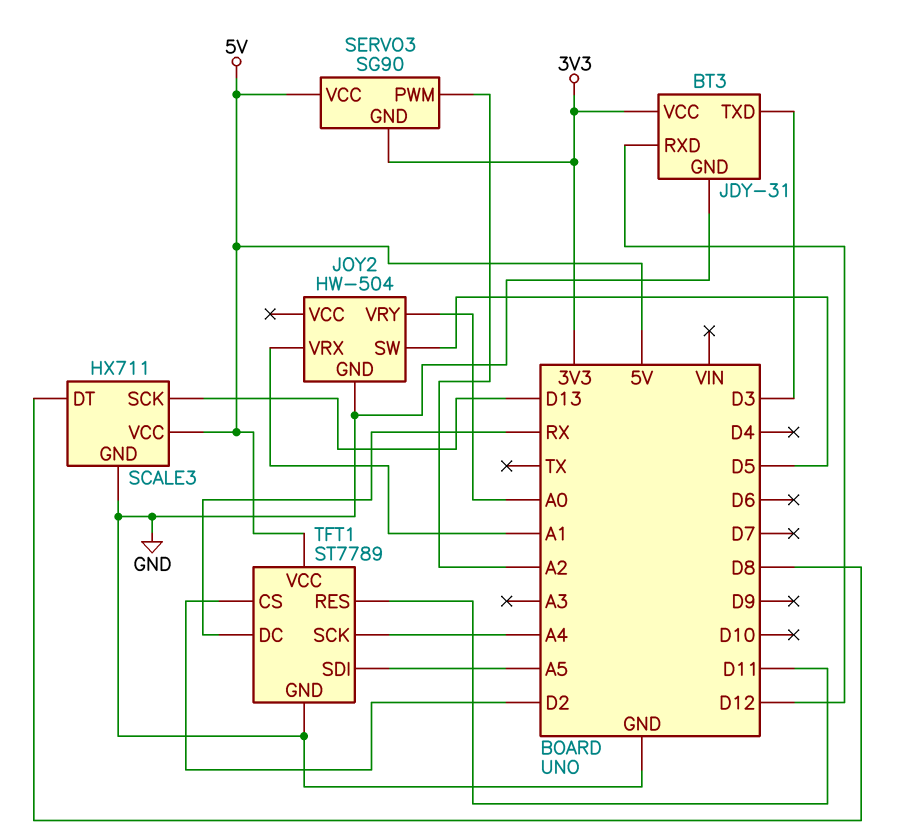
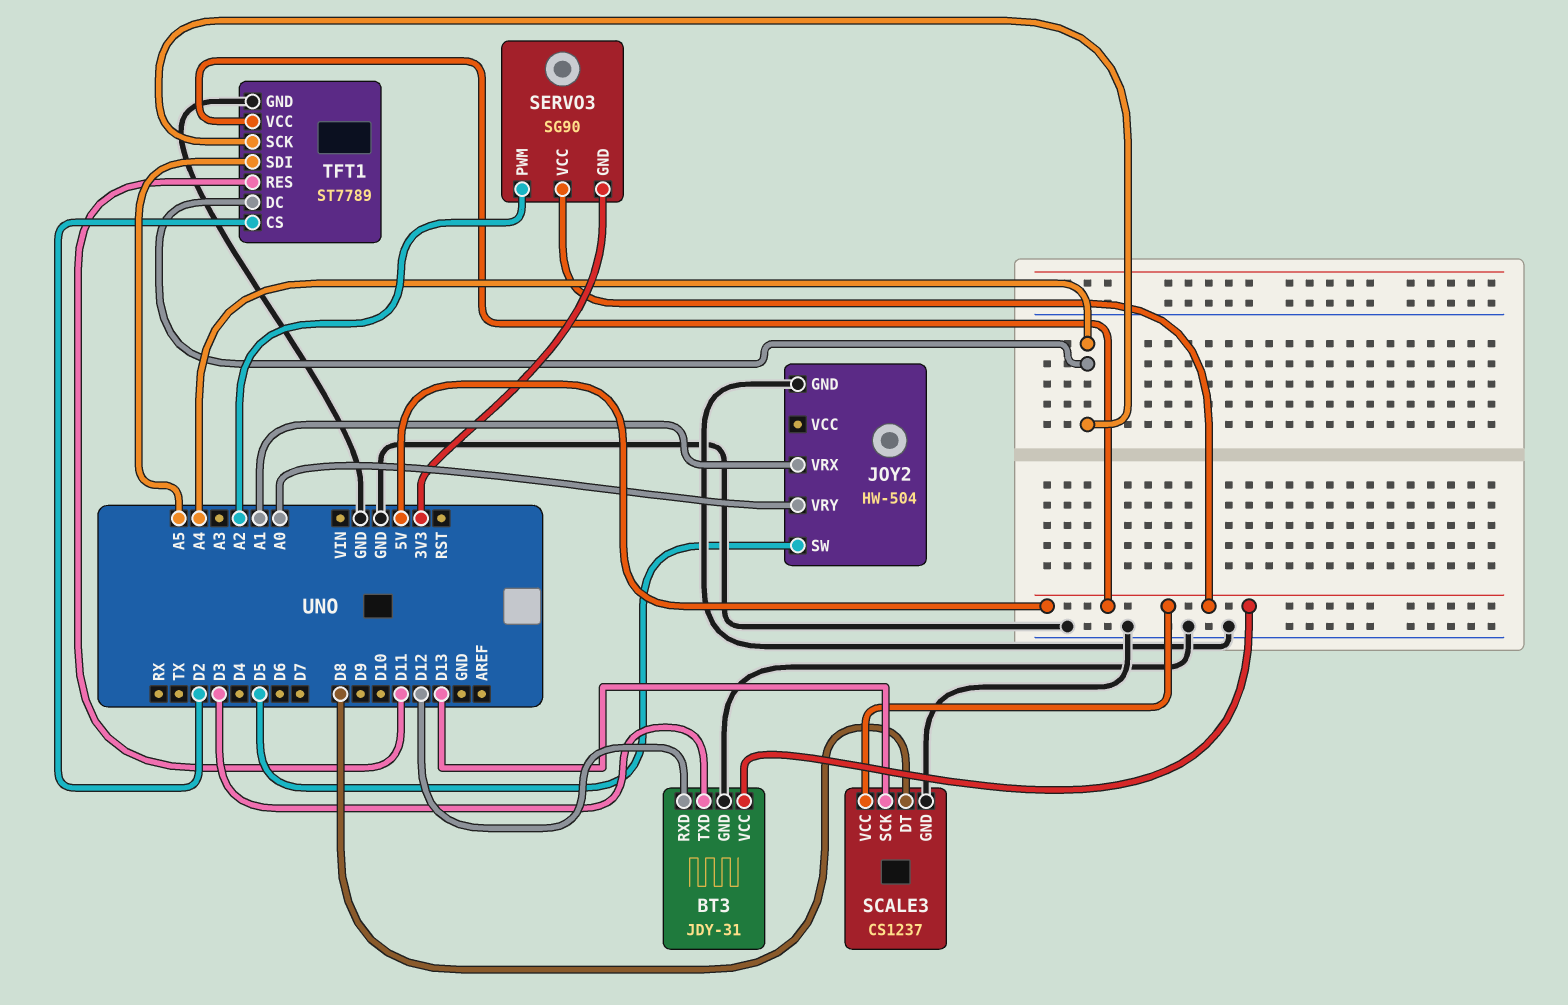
BT3 pin VCC: 3V3 -> 5V
SCALE3: HX711 -> CS1237
TFT1 pin DC: RX -> A4

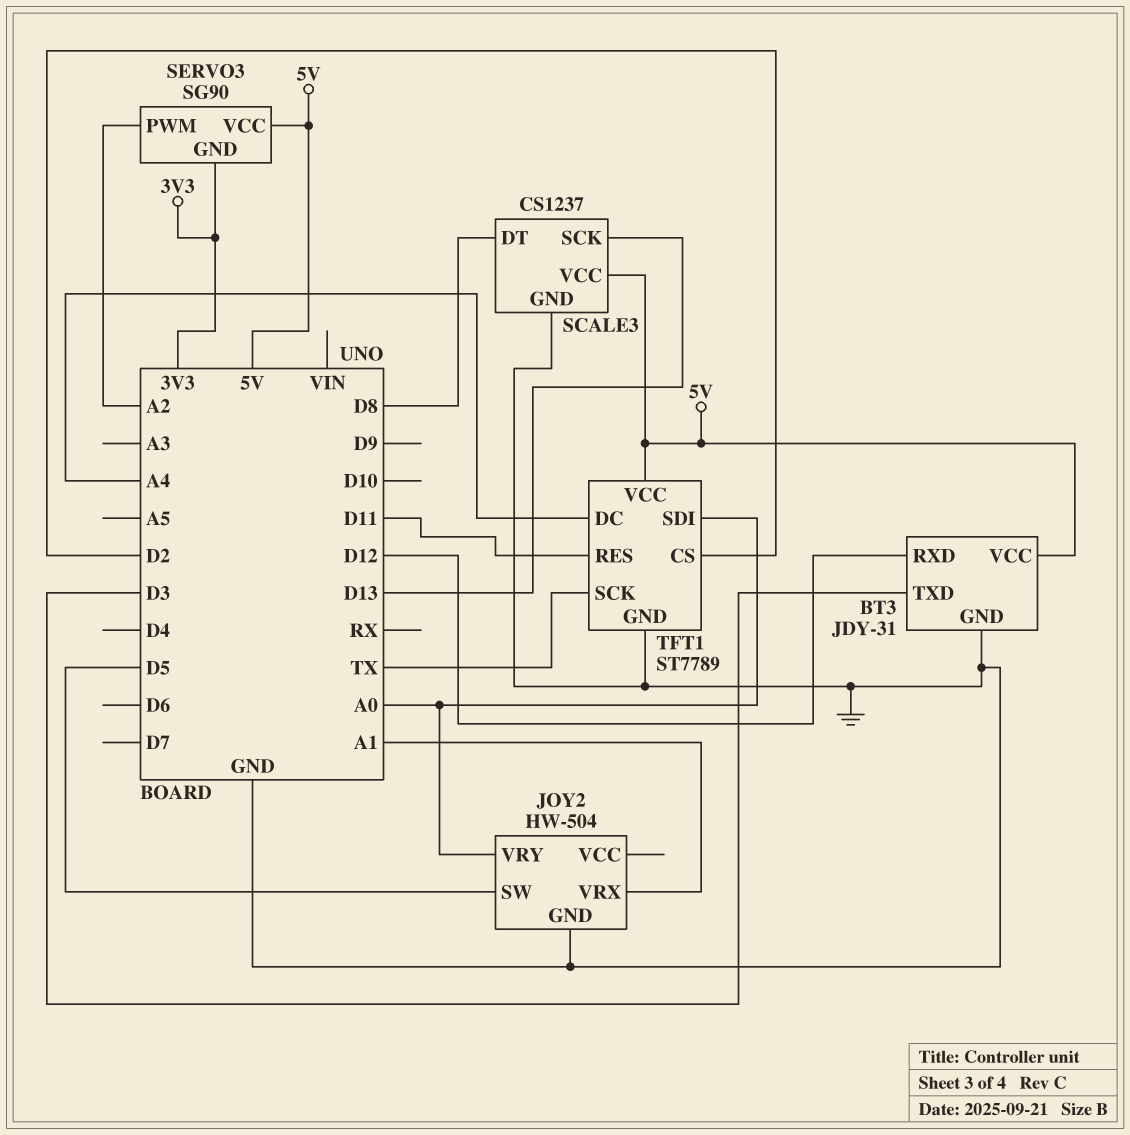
TFT1 pin SCK: A4 -> TX
TFT1 pin SDI: A5 -> A0

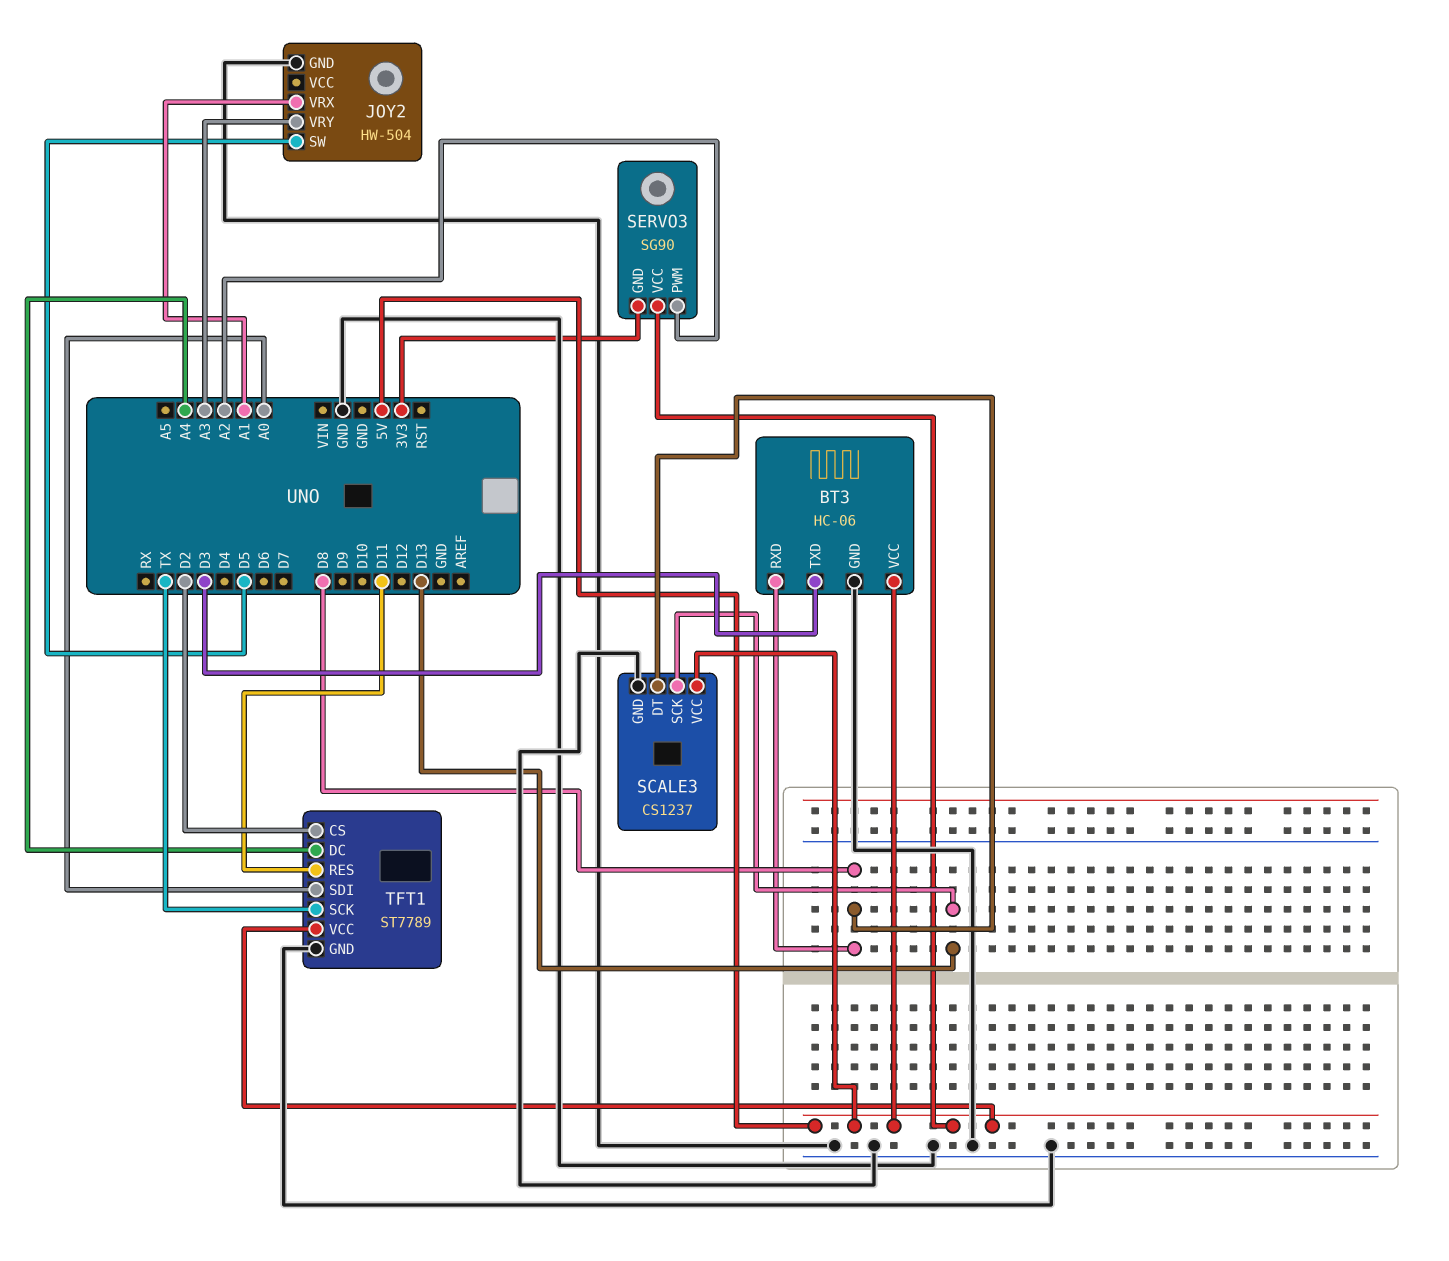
BT3: JDY-31 -> HC-06
BT3 pin RXD: D12 -> D8
JOY2 pin VRY: A0 -> A3

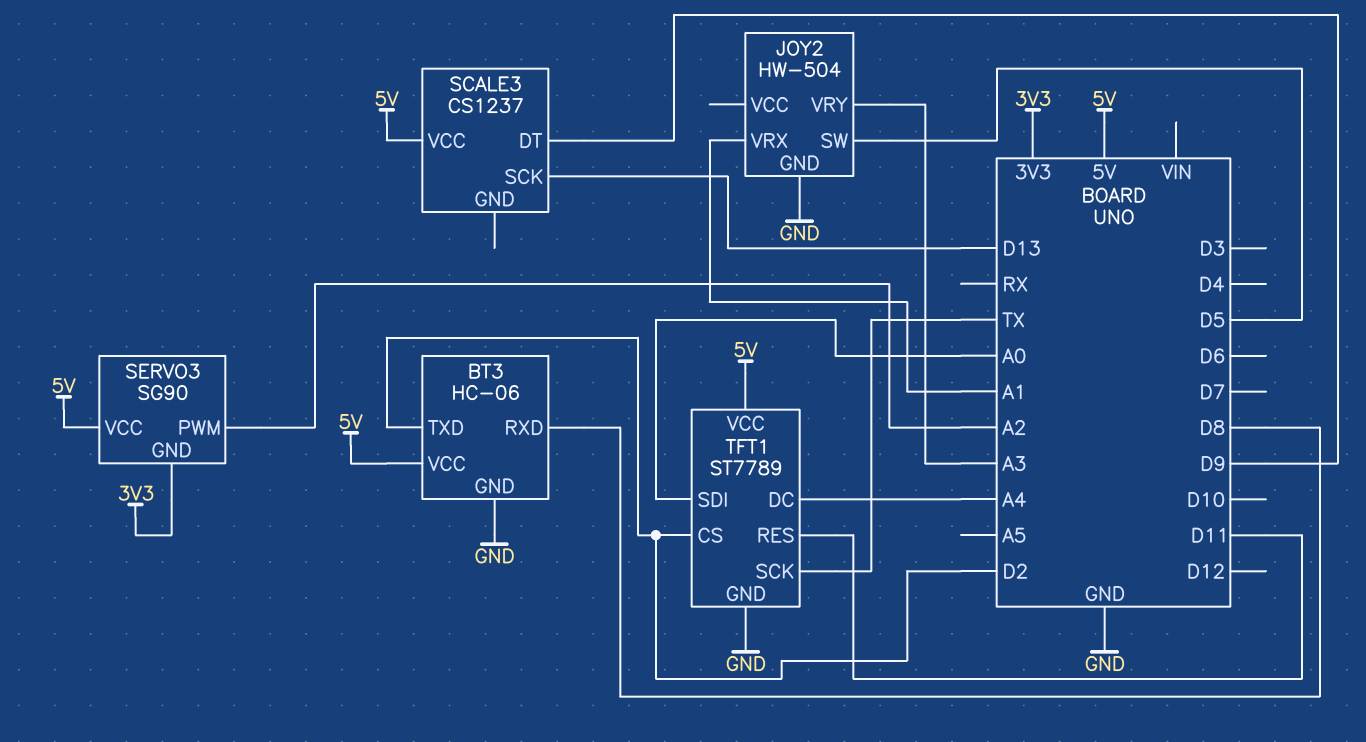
BT3 pin TXD: D3 -> D2
SCALE3 pin DT: D8 -> D9
SCALE3 pin GND: GND -> none

